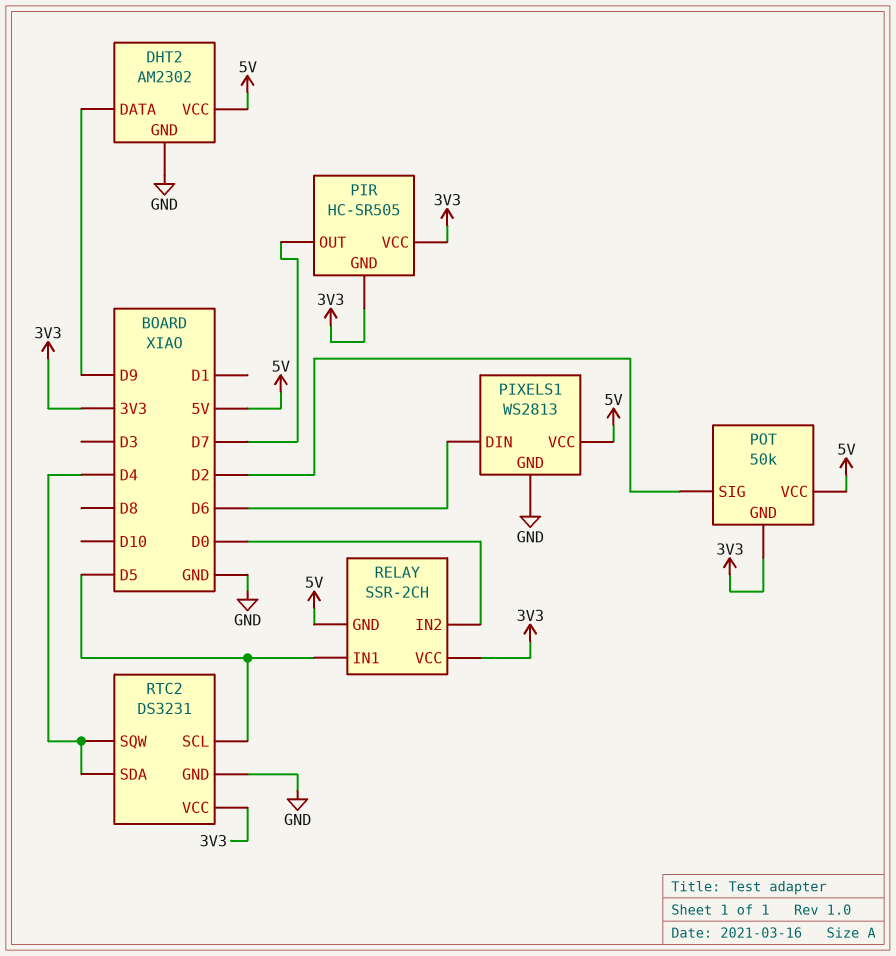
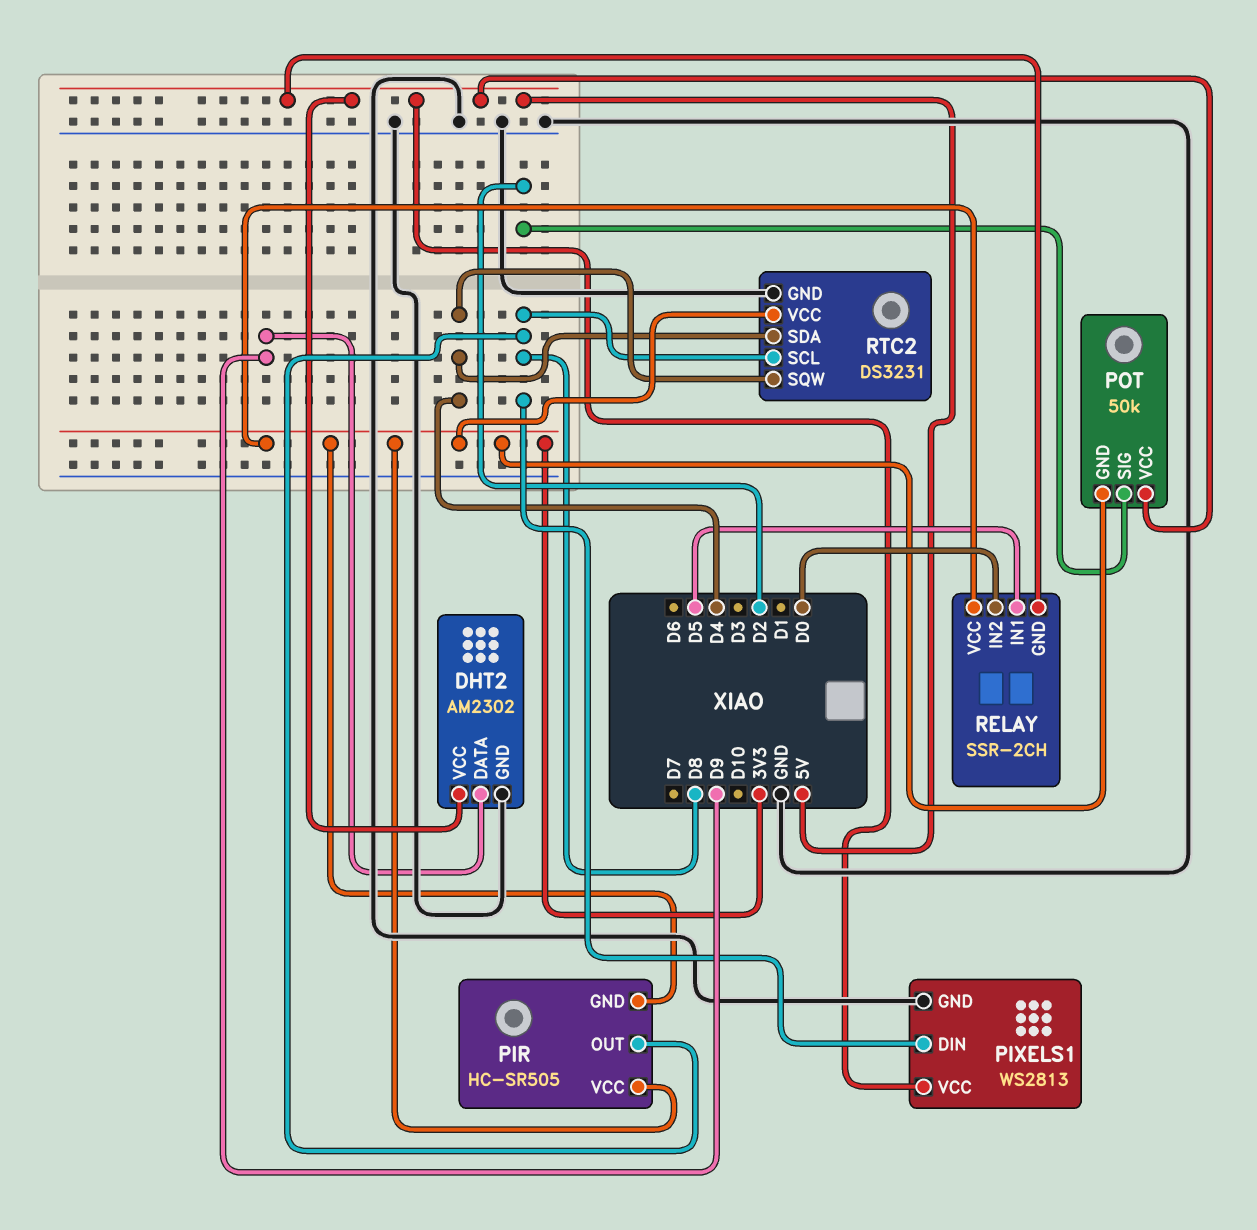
PIR pin OUT: D7 -> D8
PIXELS1 pin DIN: D6 -> D8
RTC2 pin SCL: D5 -> D8

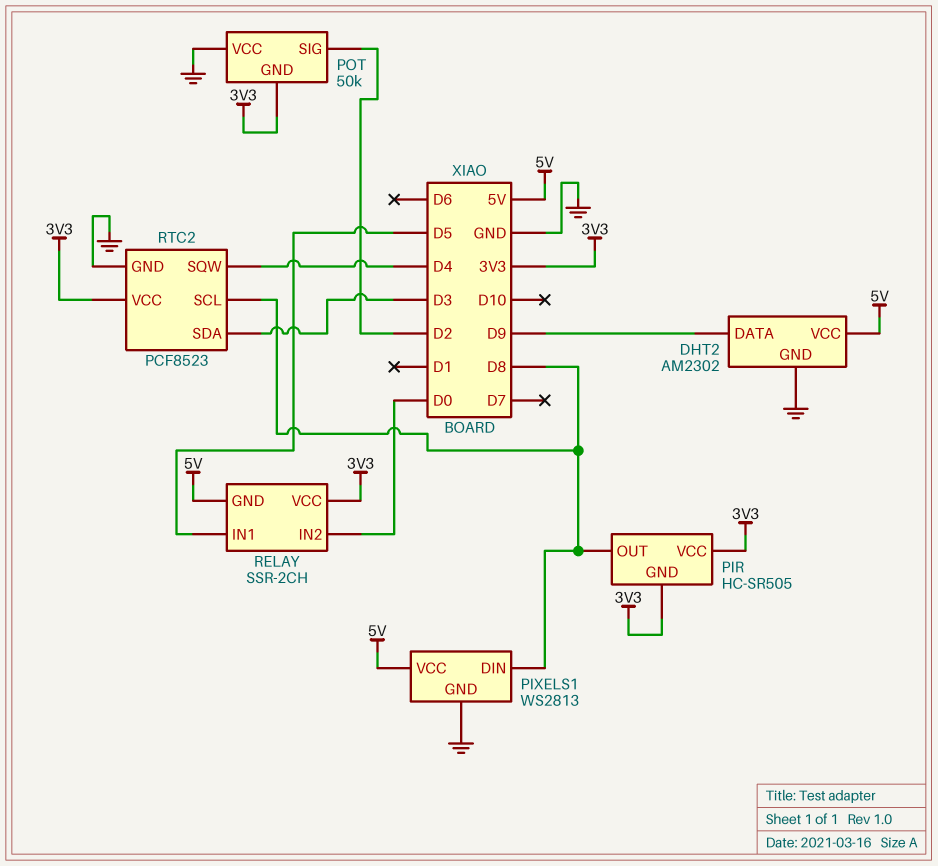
POT pin VCC: 5V -> GND
RTC2: DS3231 -> PCF8523
RTC2 pin SDA: D4 -> D3

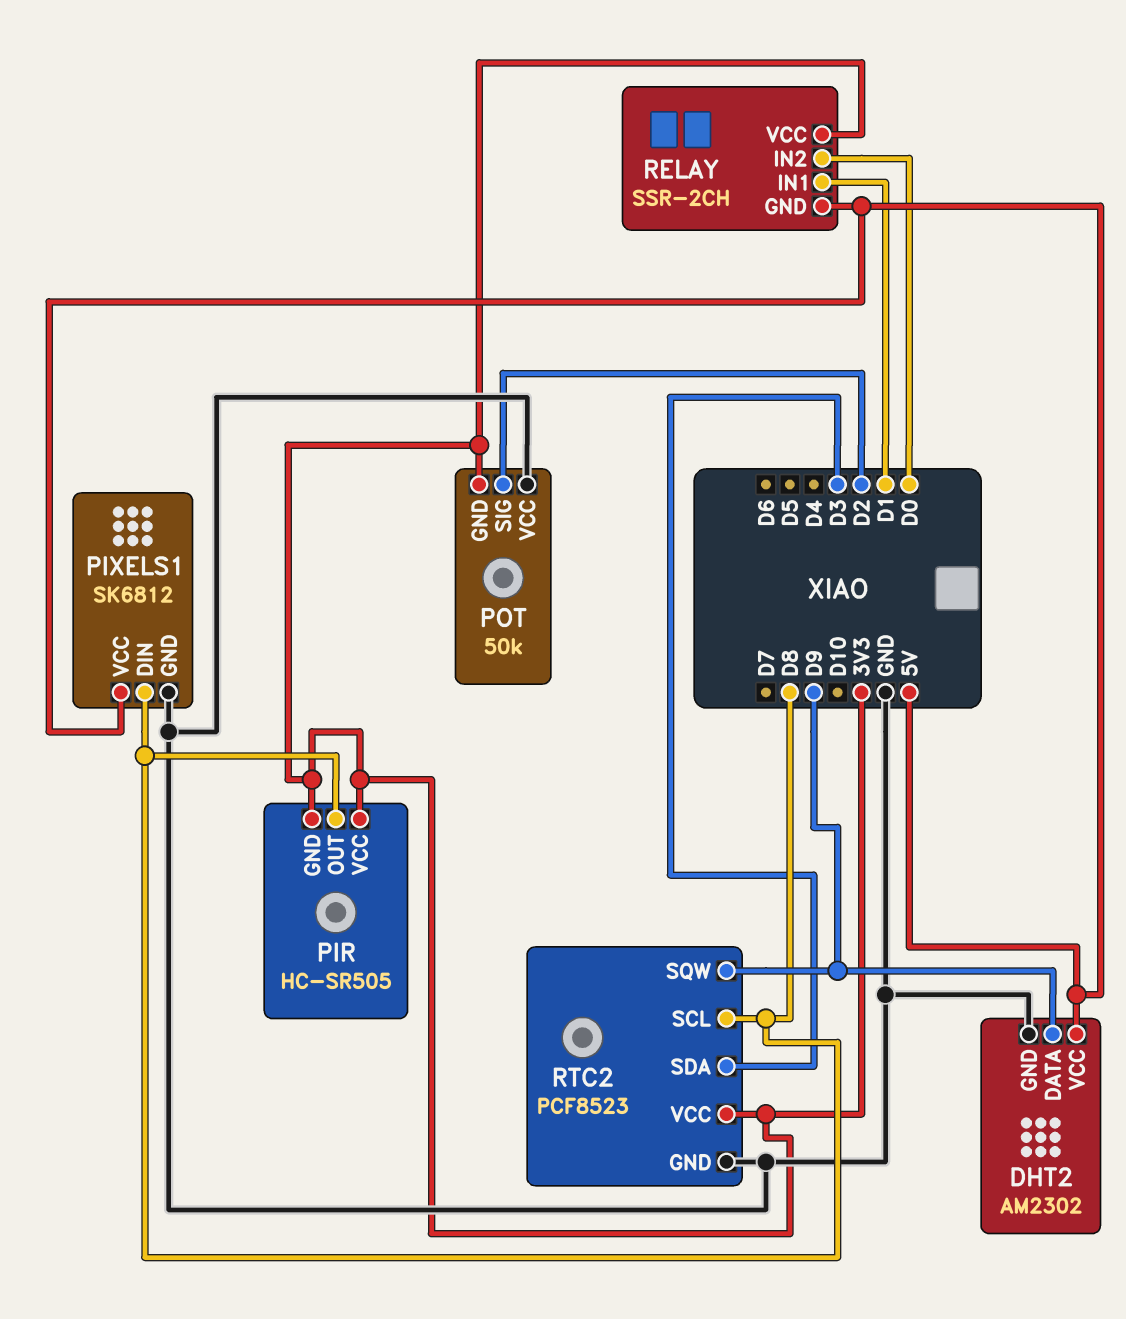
PIXELS1: WS2813 -> SK6812
RELAY pin IN1: D5 -> D1
RTC2 pin SQW: D4 -> D9

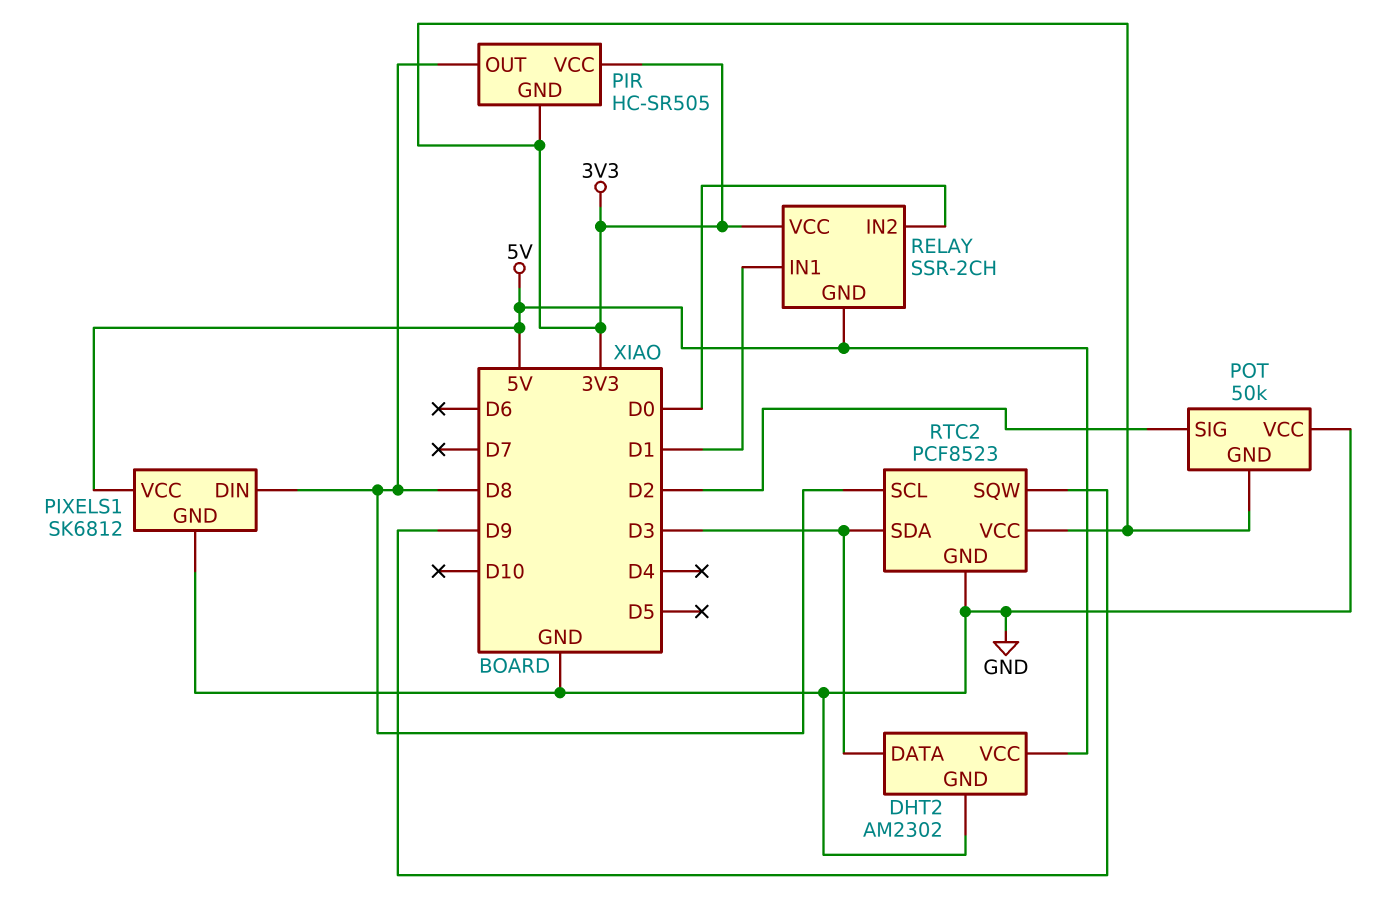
DHT2 pin DATA: D9 -> D3

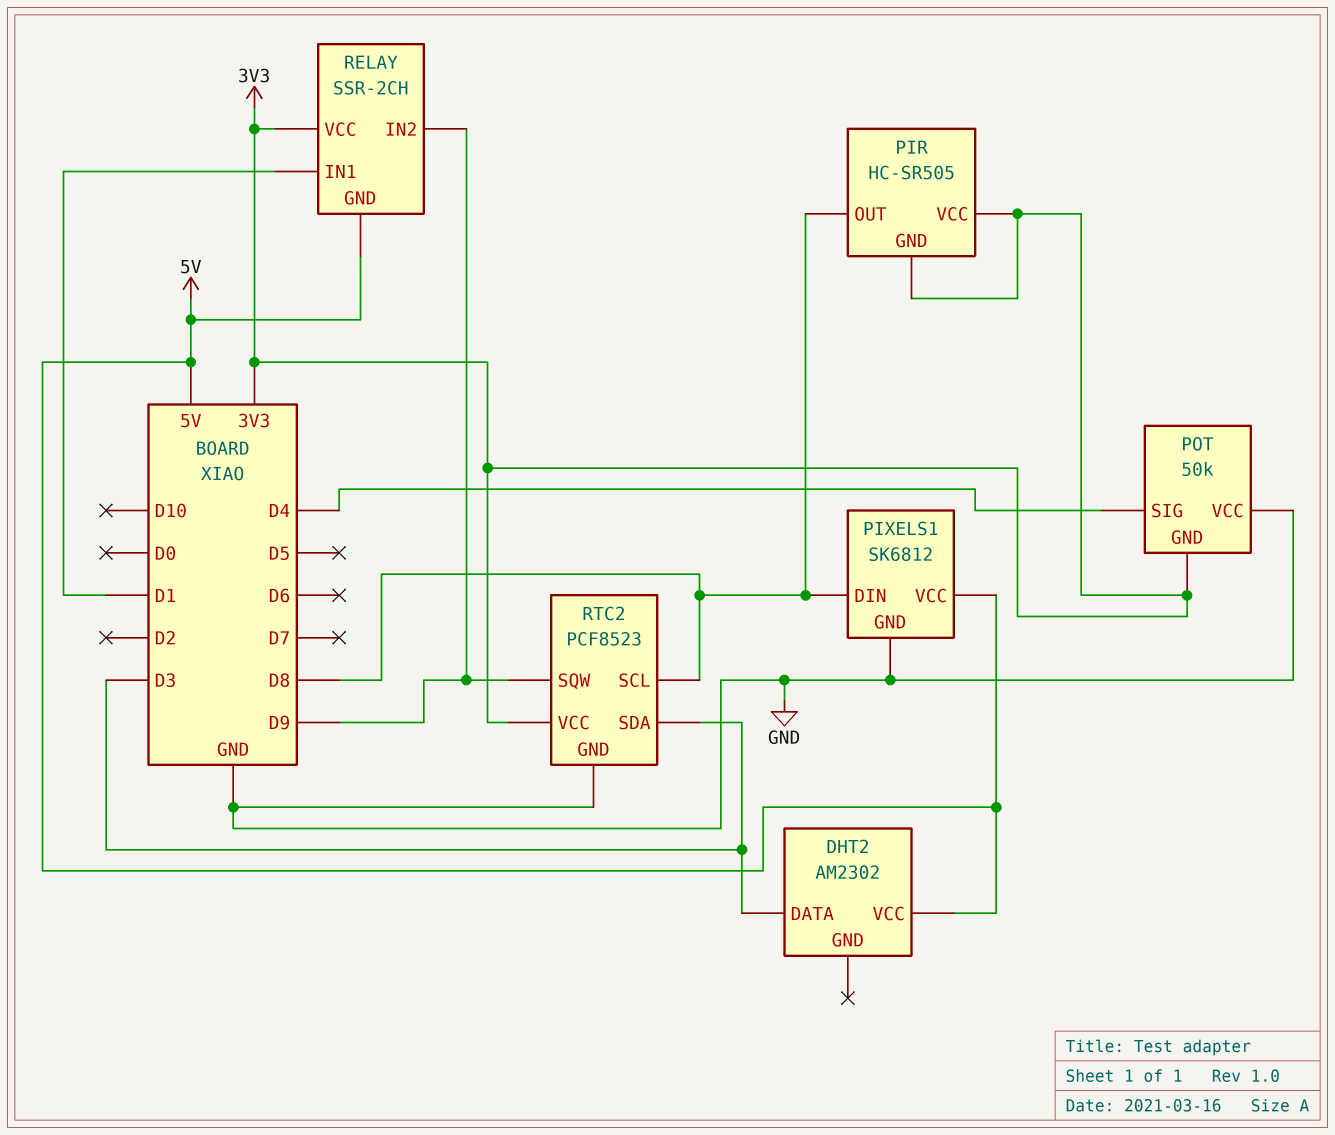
DHT2 pin GND: GND -> none
POT pin SIG: D2 -> D4
RELAY pin IN2: D0 -> D9

